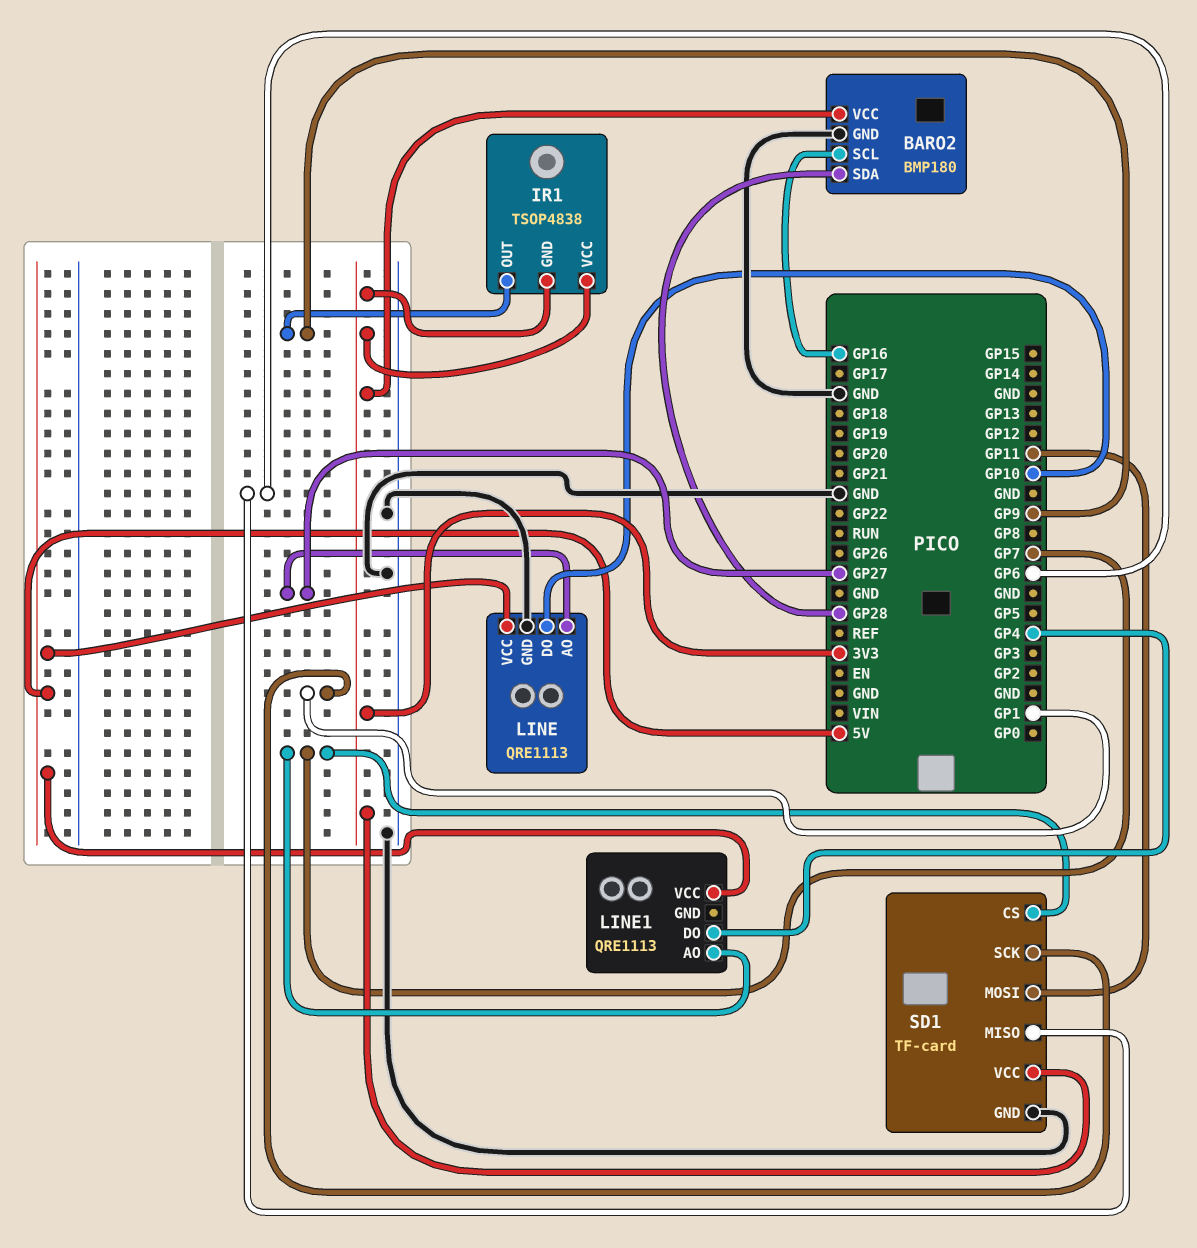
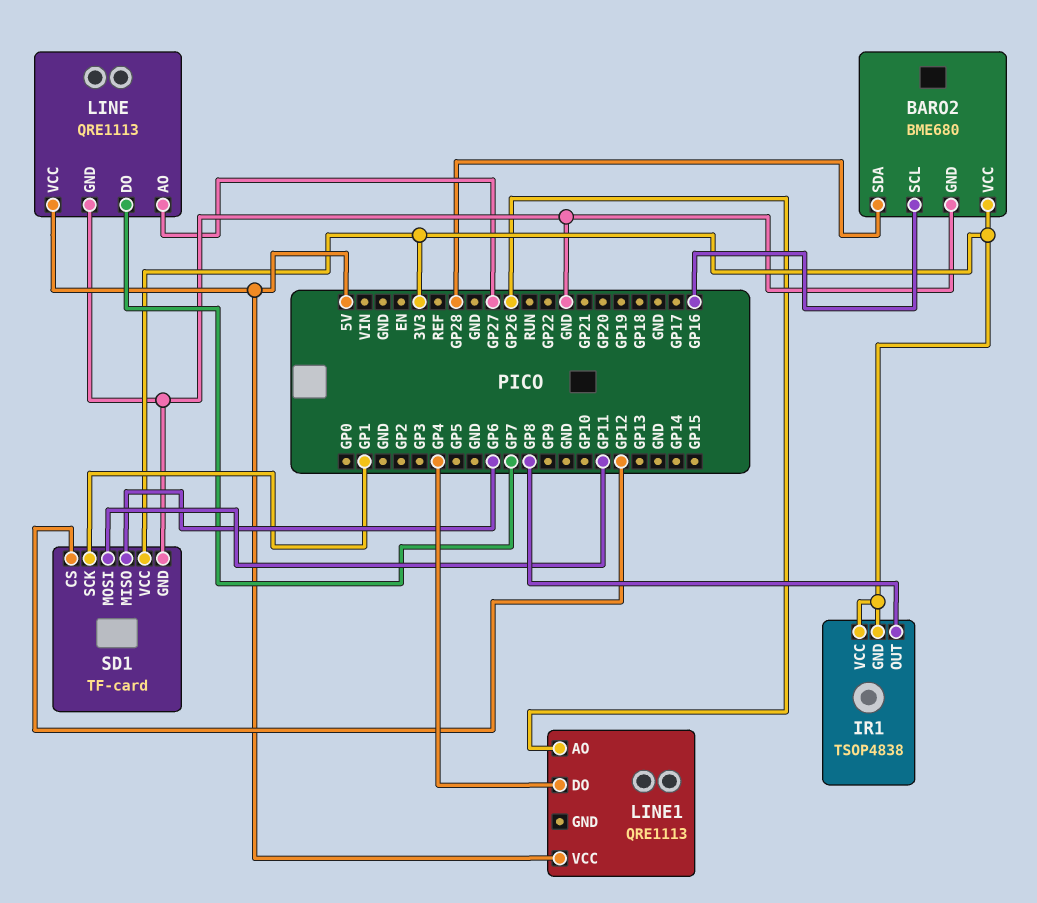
BARO2: BMP180 -> BME680
IR1 pin OUT: GP9 -> GP8
LINE pin DO: GP10 -> GP7
LINE1 pin AO: GP7 -> GP26
SD1 pin CS: GP7 -> GP12

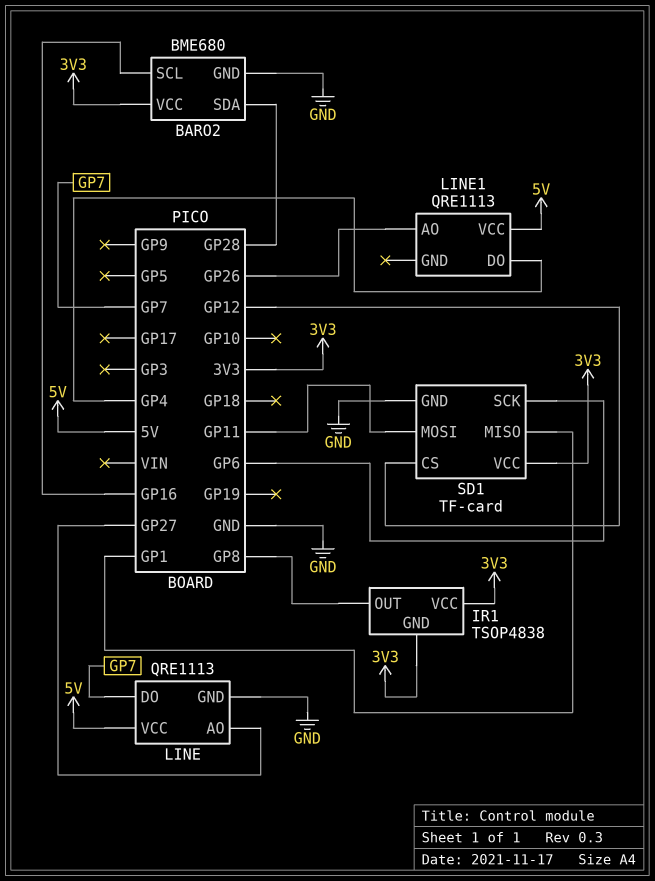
SD1 pin MISO: GP6 -> GP1
SD1 pin SCK: GP1 -> GP6

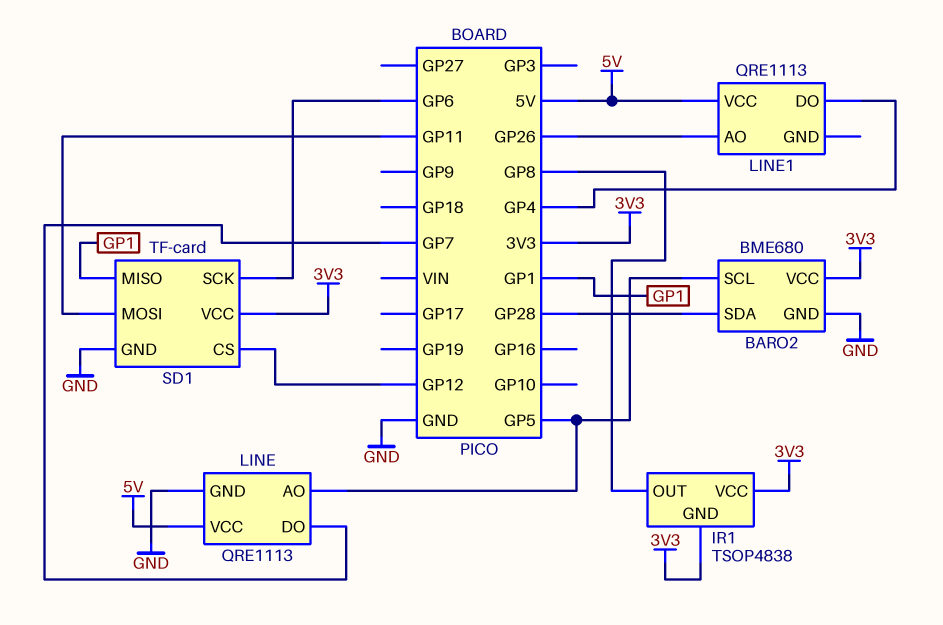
BARO2 pin SCL: GP16 -> GP5
LINE pin AO: GP27 -> GP5

